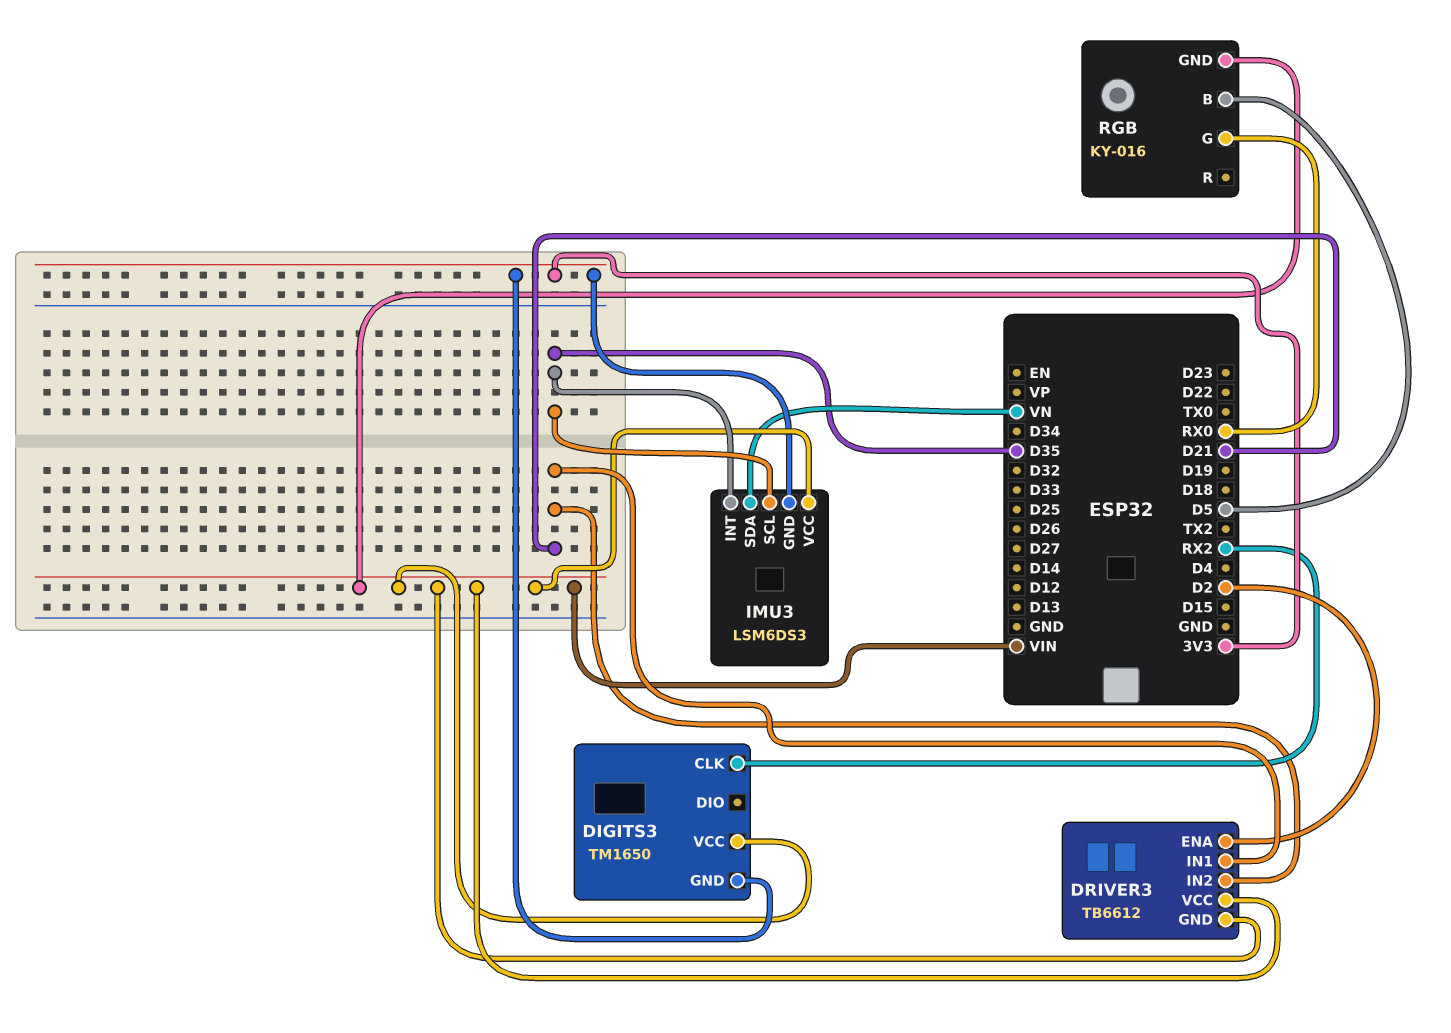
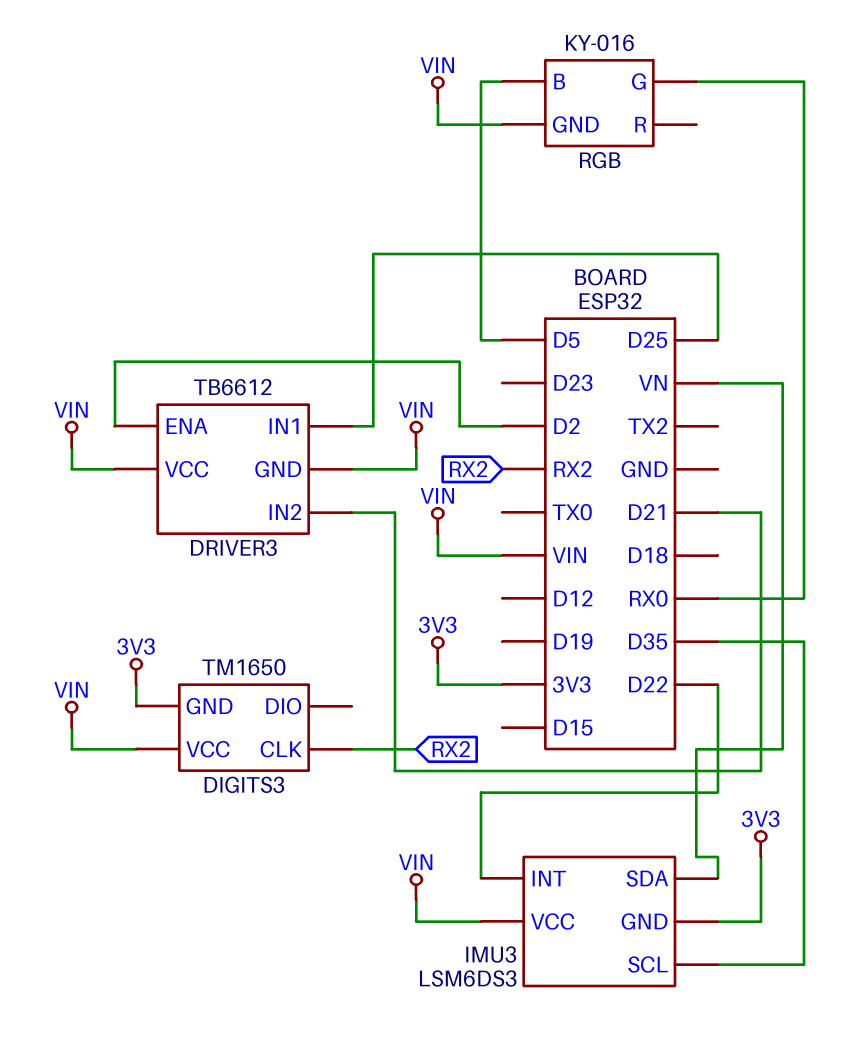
DRIVER3 pin IN1: D21 -> D25
IMU3 pin INT: D35 -> D22

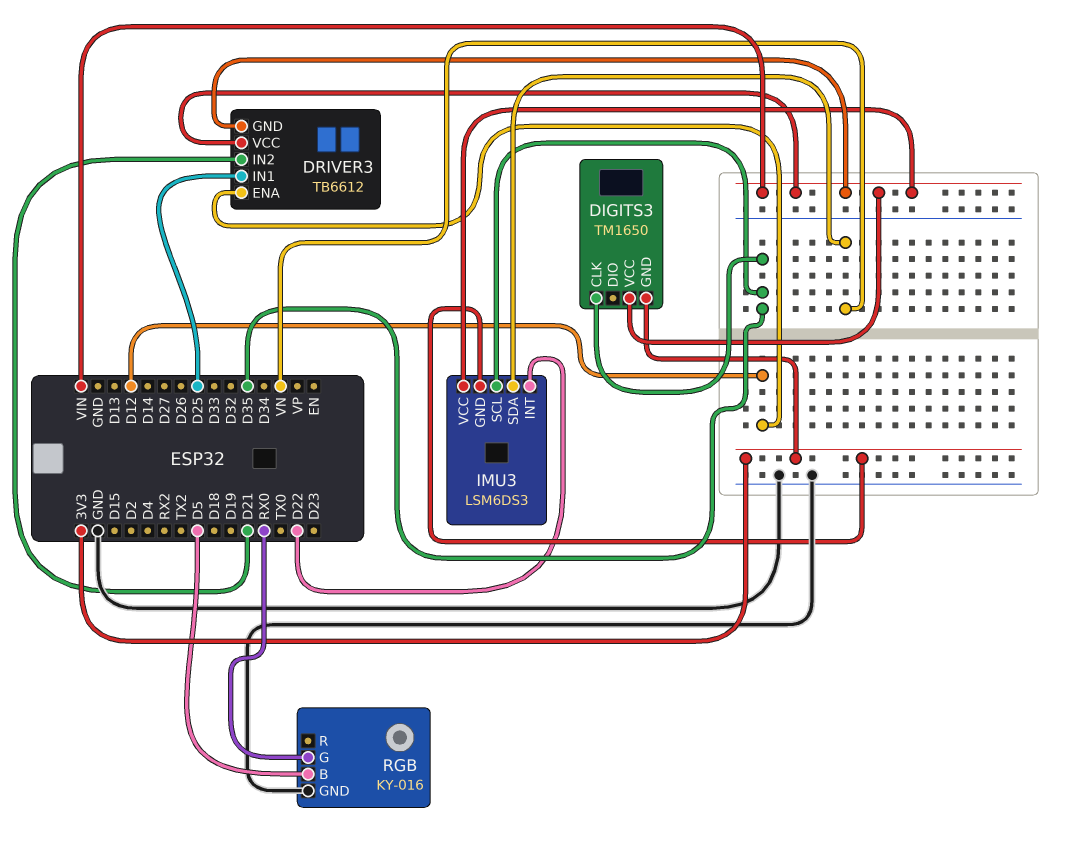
DIGITS3 pin CLK: RX2 -> D35
DRIVER3 pin ENA: D2 -> D12
RGB pin GND: VIN -> GND

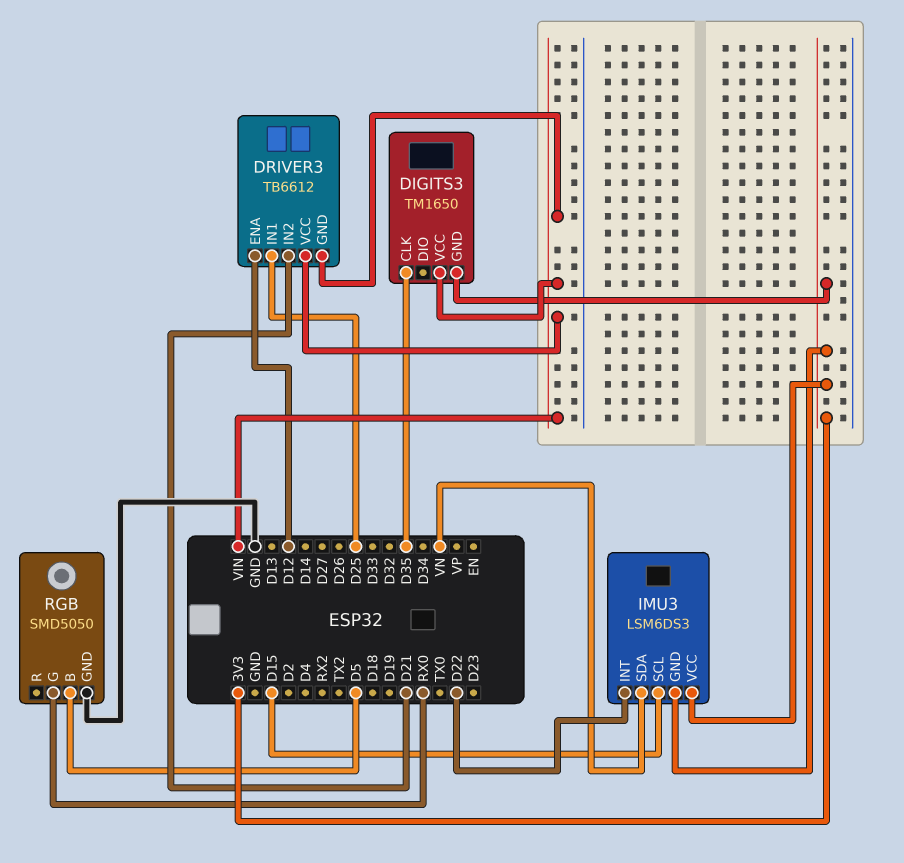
IMU3 pin SCL: D35 -> D15
IMU3 pin VCC: VIN -> 3V3
RGB: KY-016 -> SMD5050

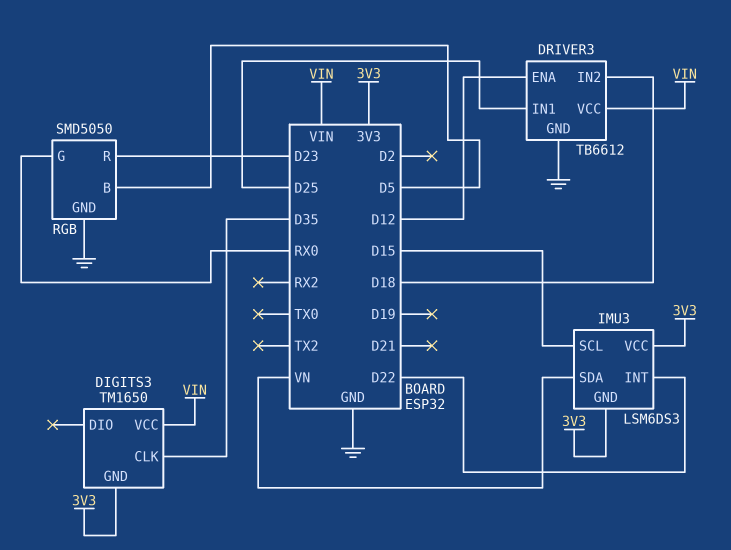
DRIVER3 pin GND: VIN -> GND
DRIVER3 pin IN2: D21 -> D18
RGB pin R: none -> D23

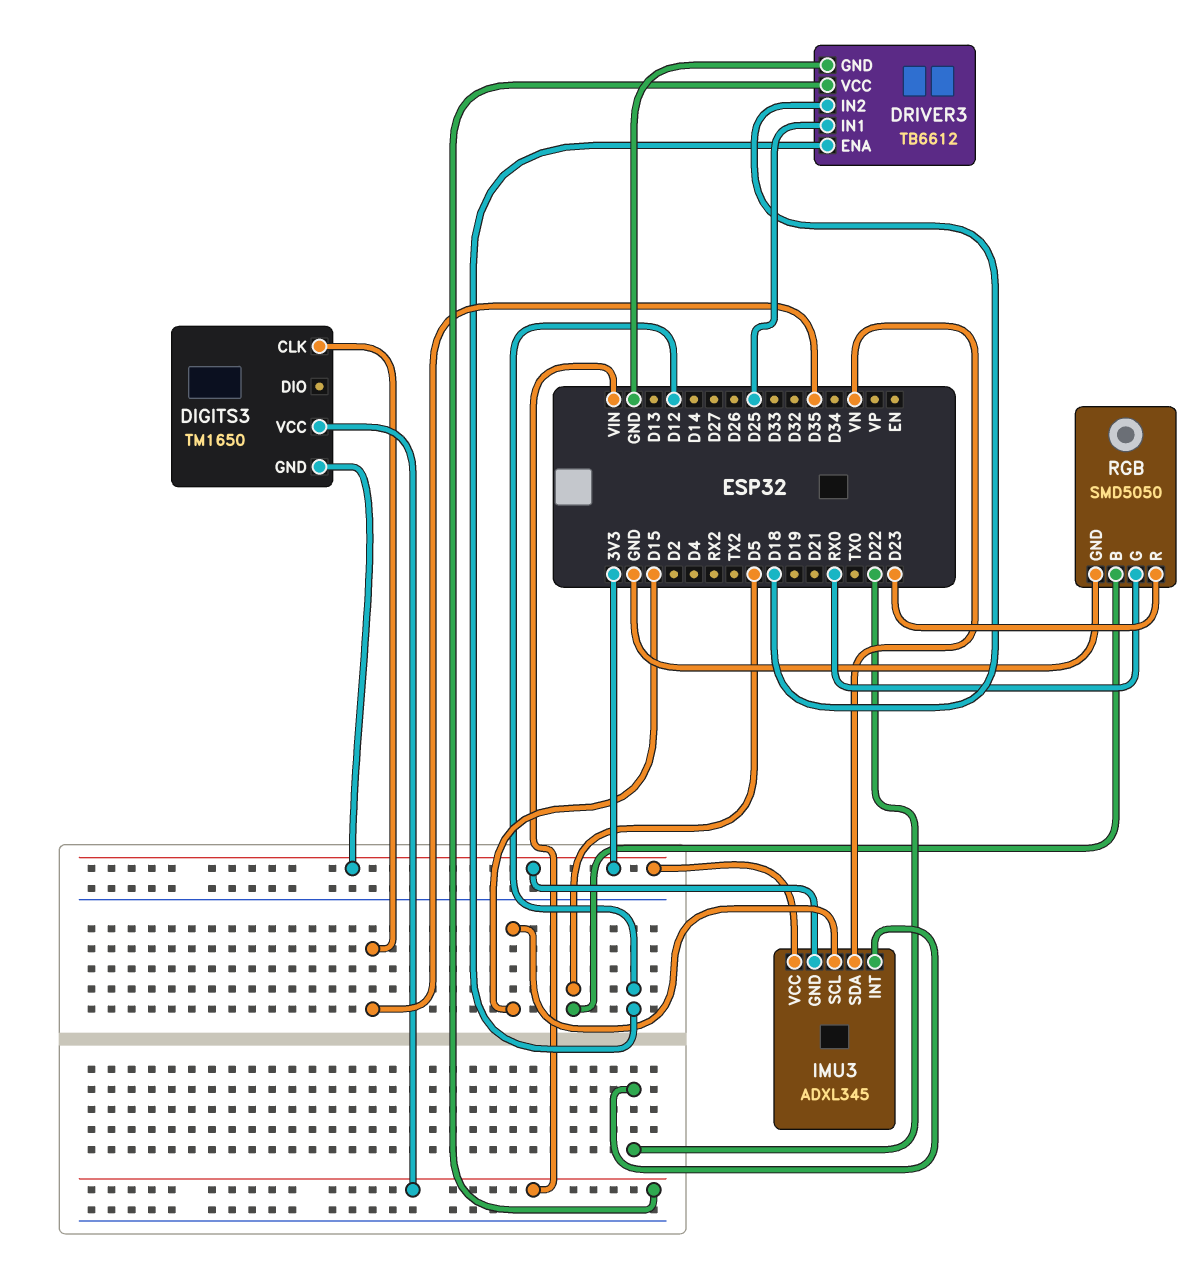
IMU3: LSM6DS3 -> ADXL345

